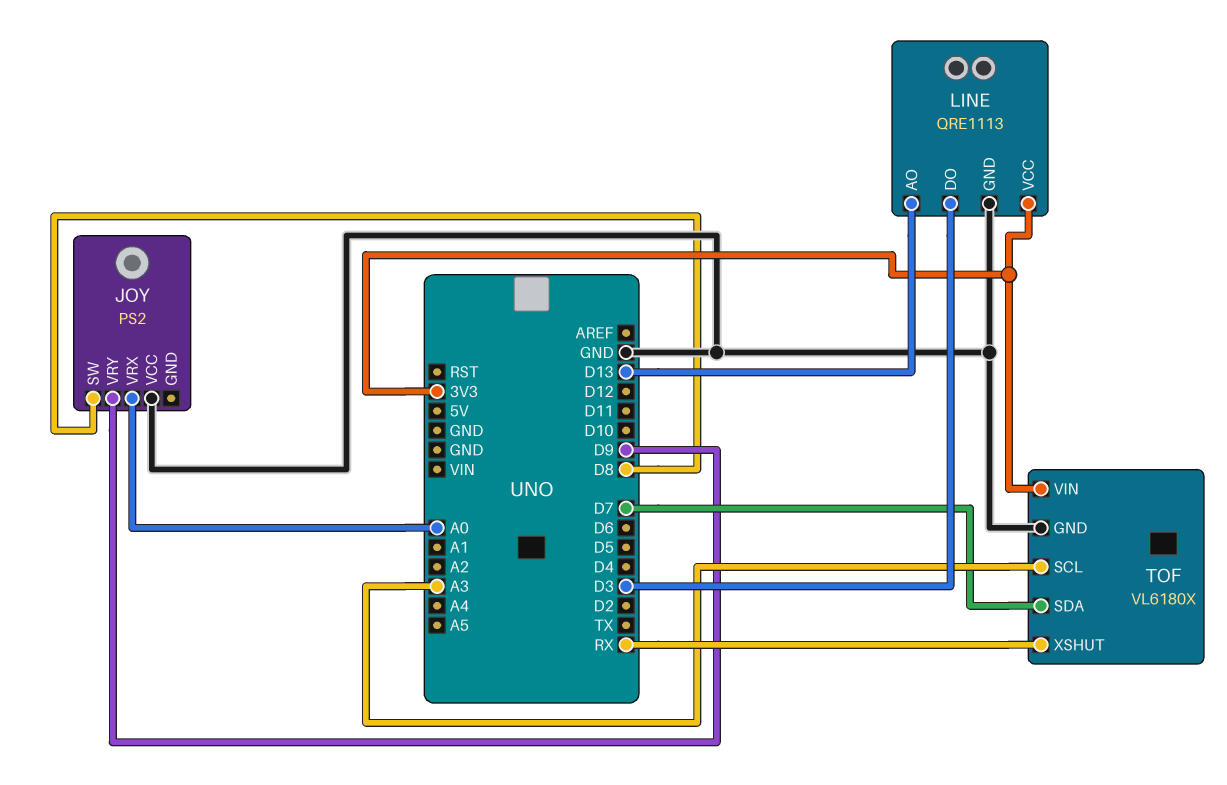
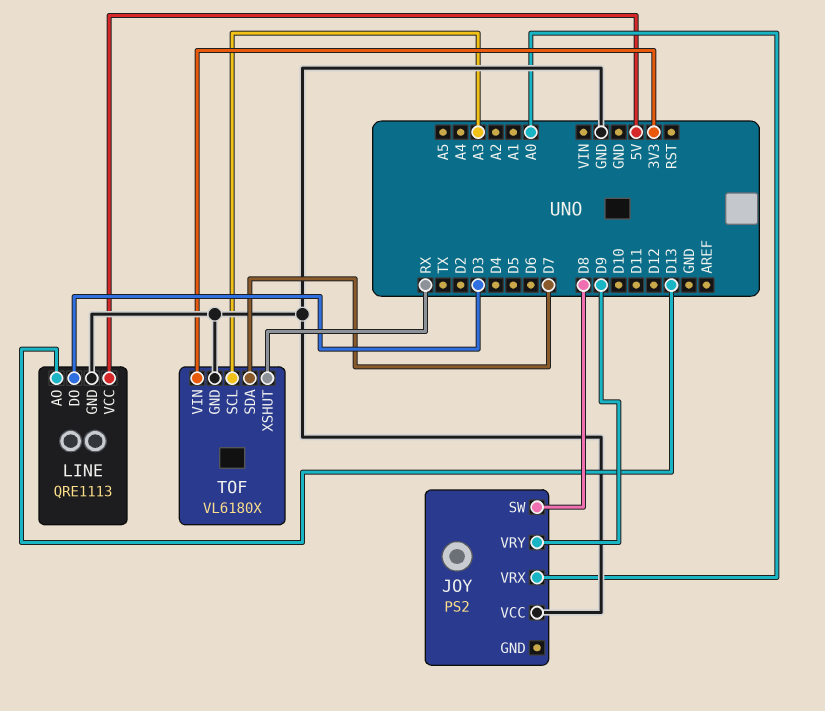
LINE pin VCC: 3V3 -> 5V

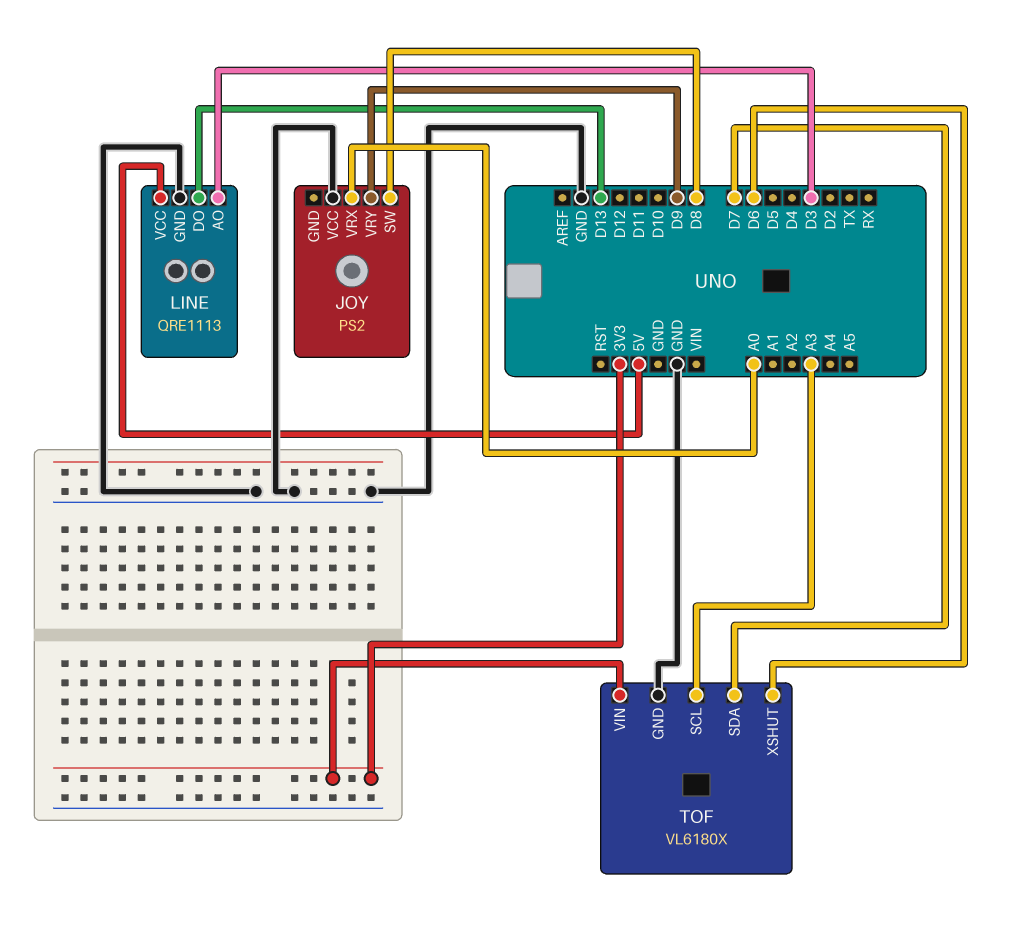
LINE pin AO: D13 -> D3
LINE pin DO: D3 -> D13
TOF pin XSHUT: RX -> D6

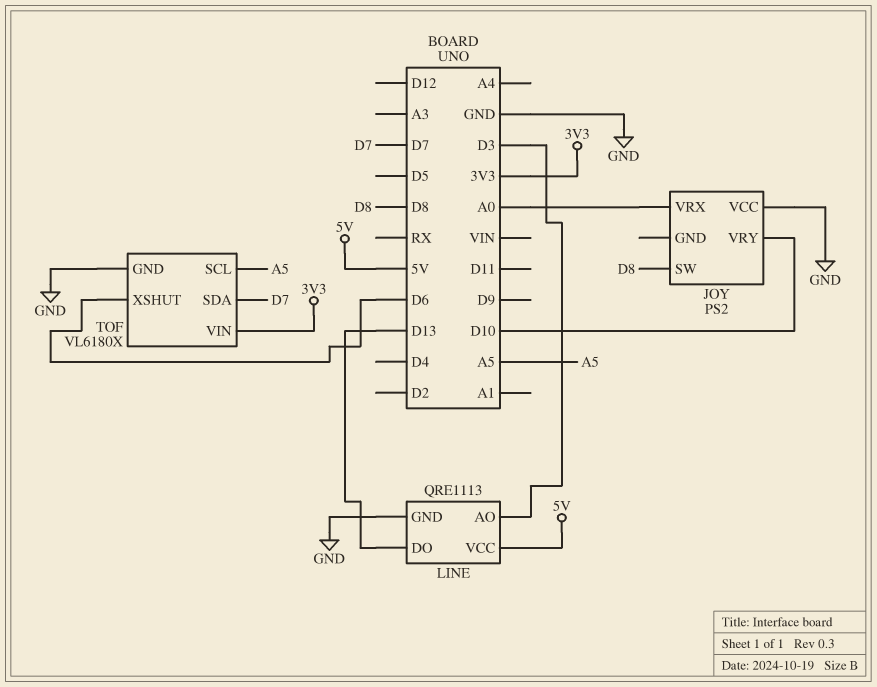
JOY pin VRY: D9 -> D10
TOF pin SCL: A3 -> A5

